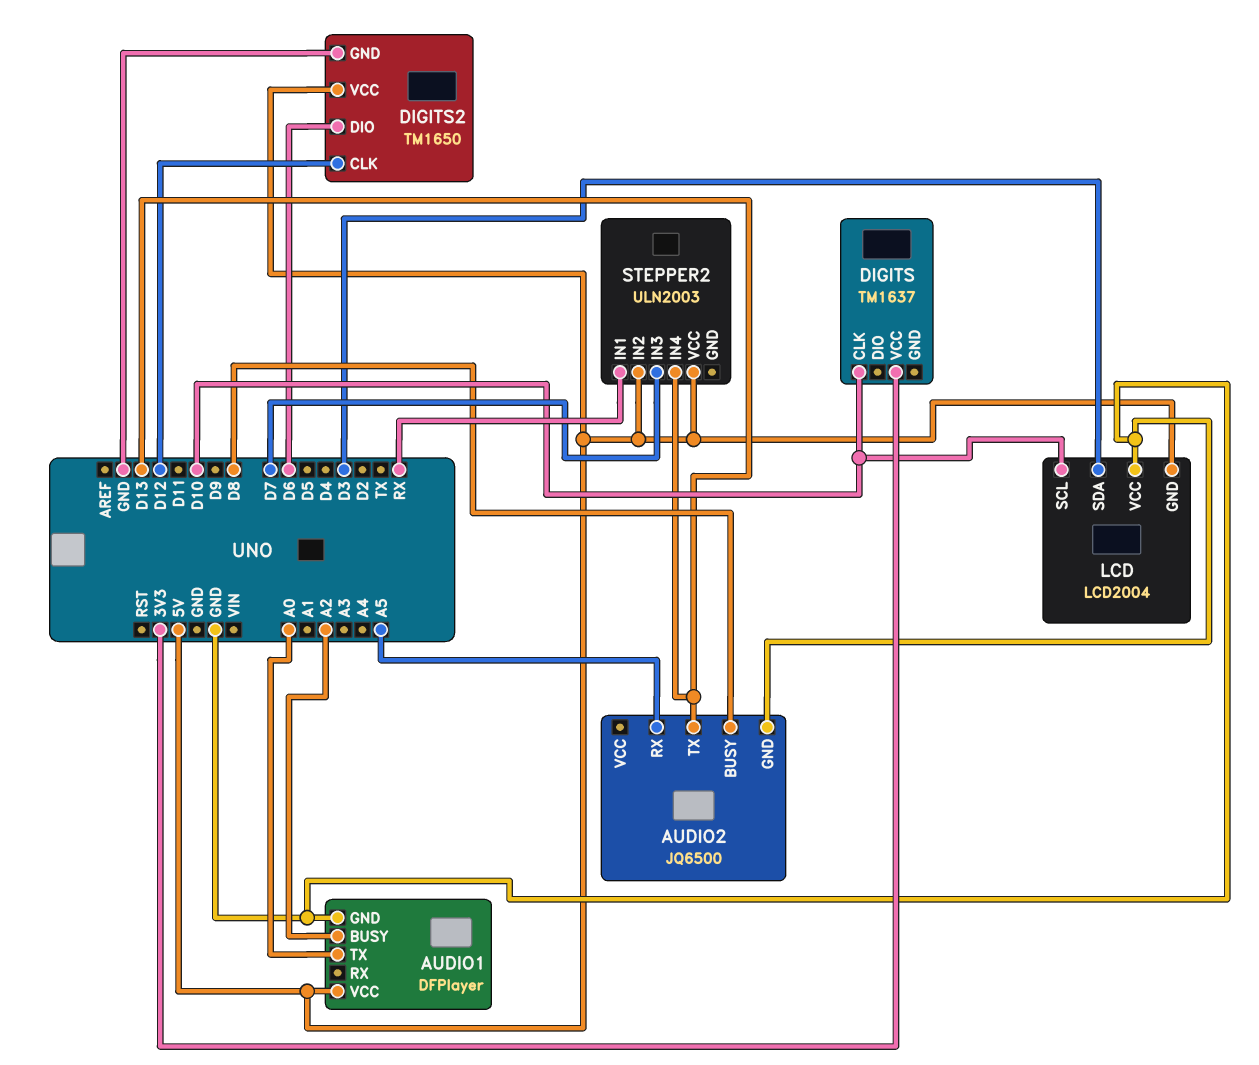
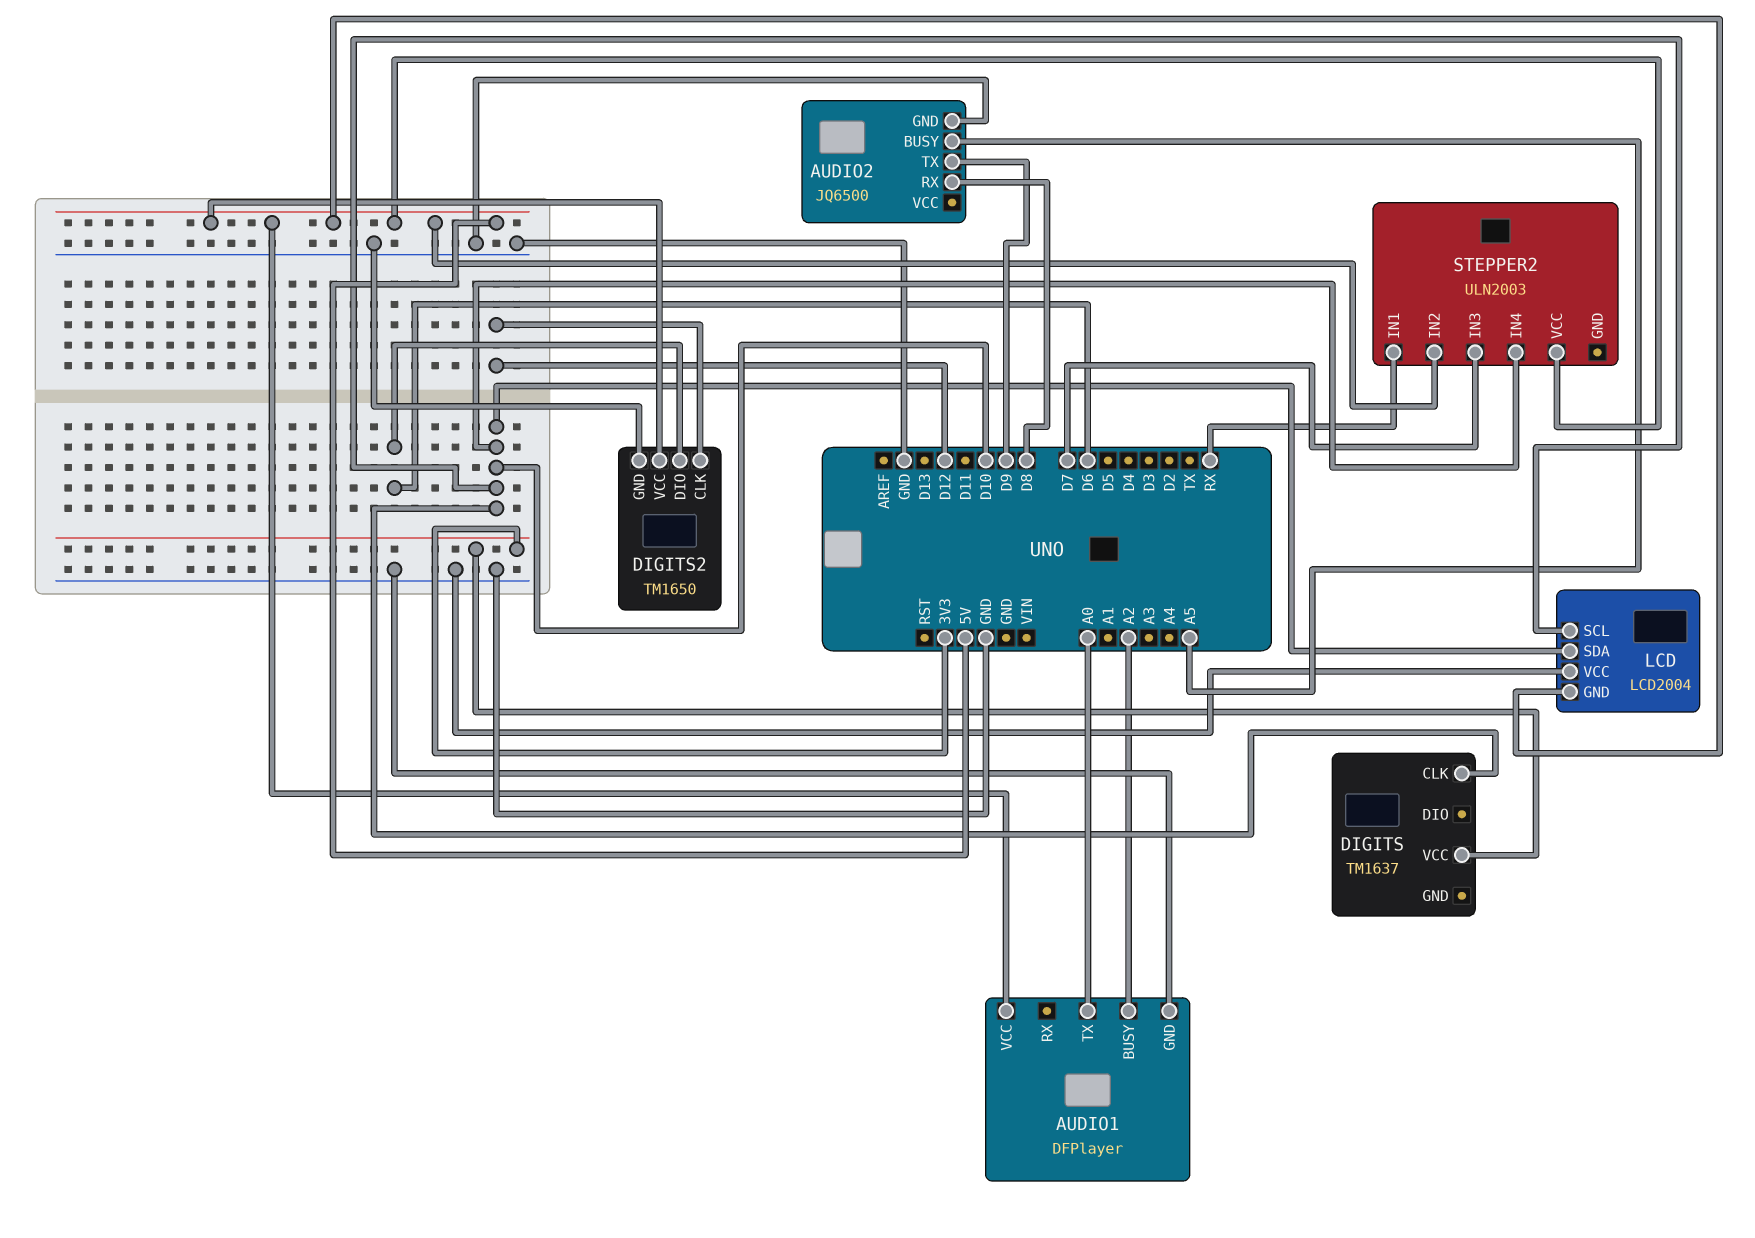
AUDIO2 pin BUSY: D8 -> A5
AUDIO2 pin RX: A5 -> D8
AUDIO2 pin TX: D13 -> D9
LCD pin SDA: D3 -> D10
STEPPER2 pin IN4: D13 -> D10

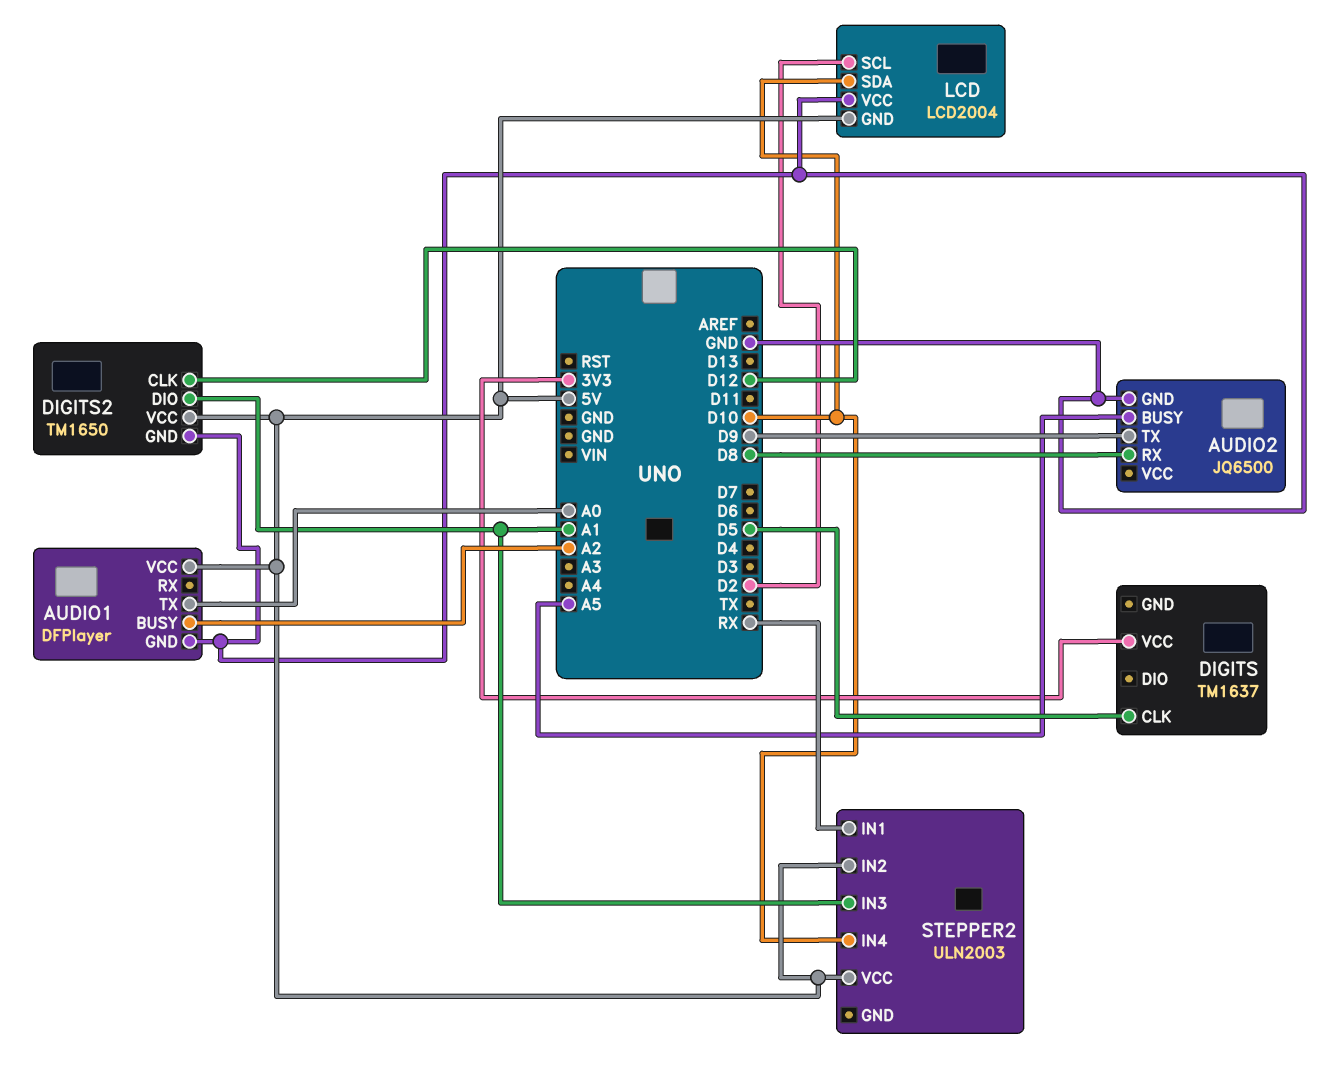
DIGITS pin CLK: D10 -> D5
DIGITS2 pin DIO: D6 -> A1
LCD pin SCL: D10 -> D2
STEPPER2 pin IN3: D7 -> A1

